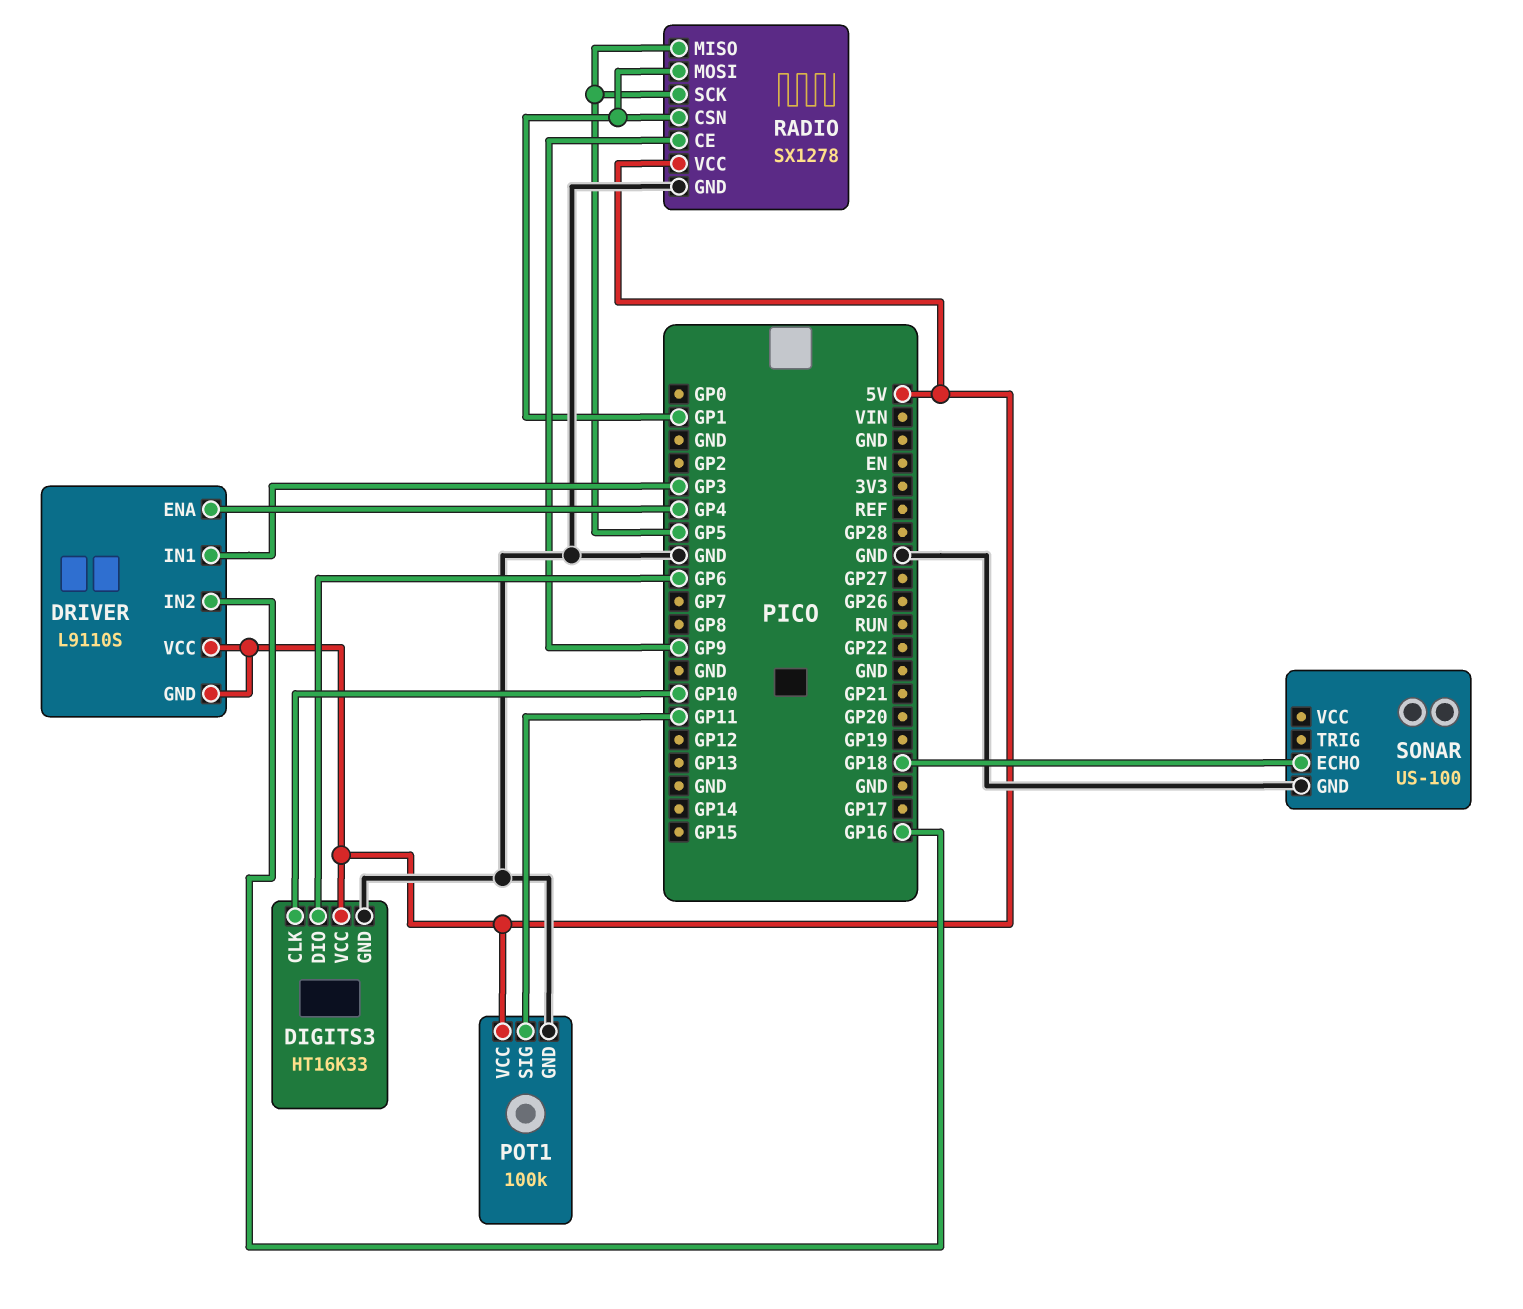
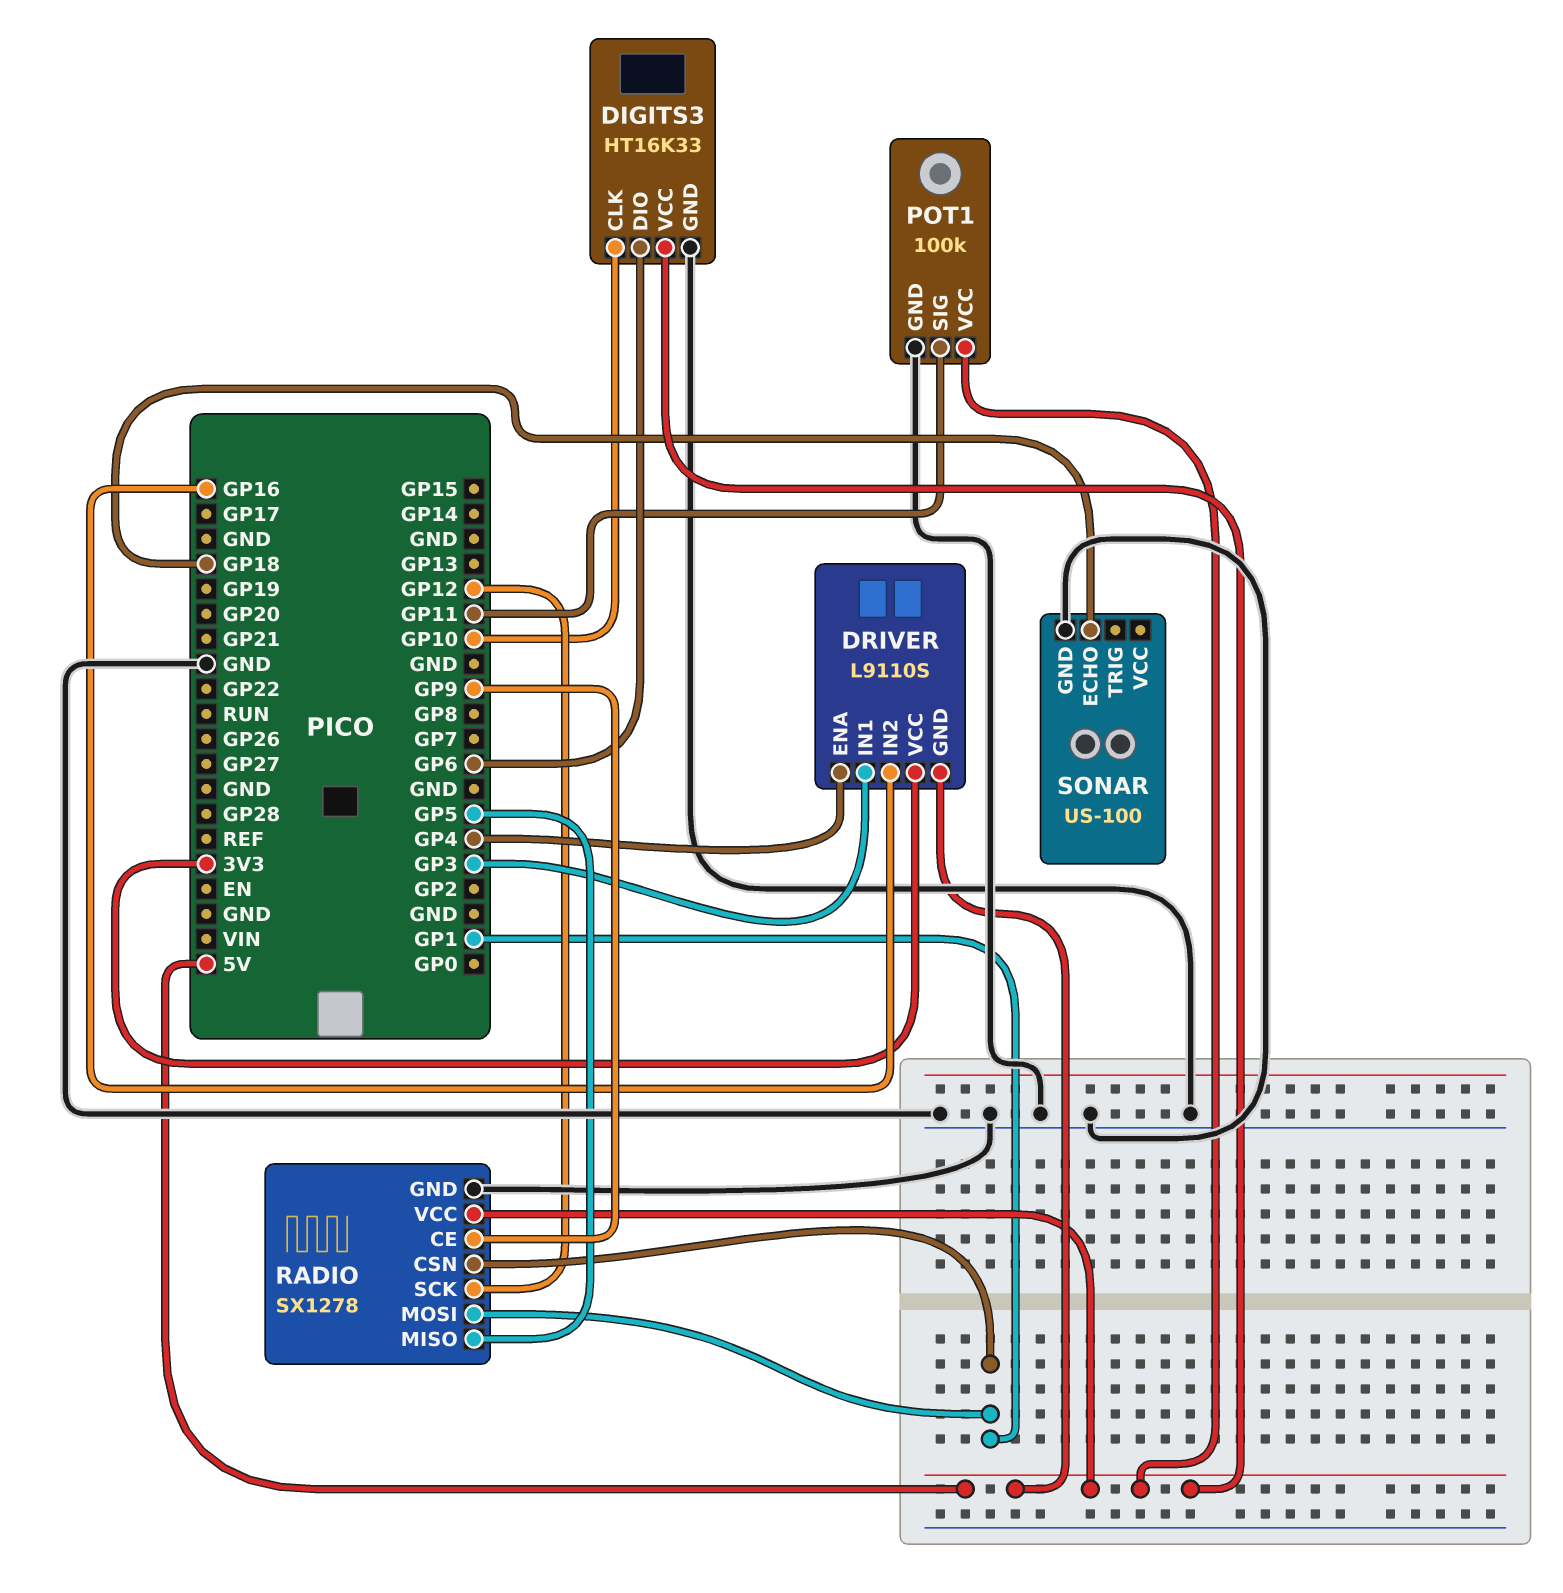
DRIVER pin VCC: 5V -> 3V3
RADIO pin SCK: GP5 -> GP12

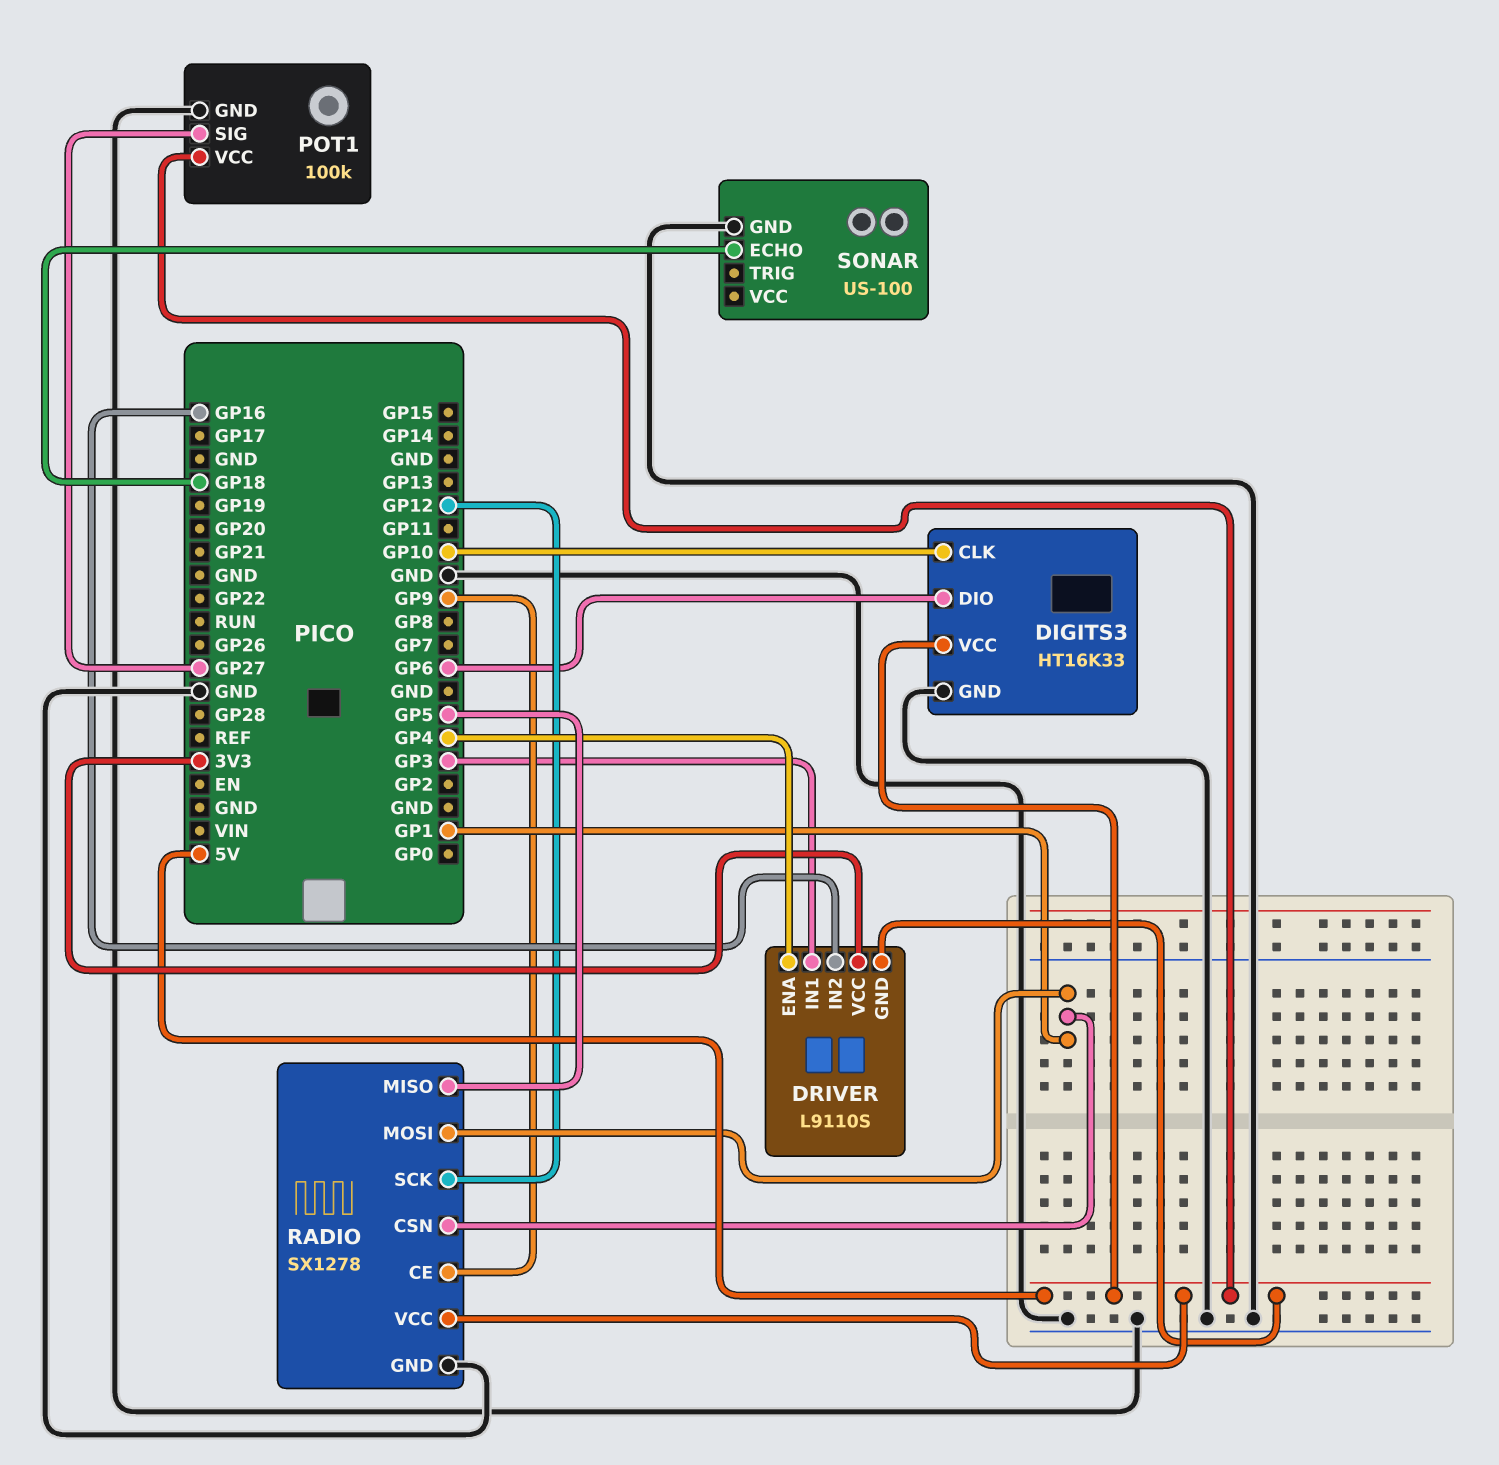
POT1 pin SIG: GP11 -> GP27

